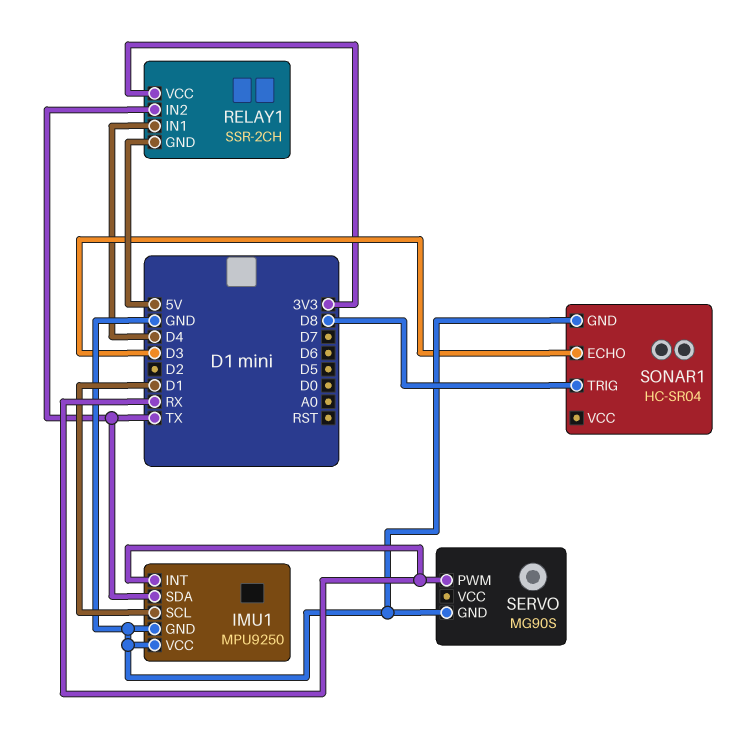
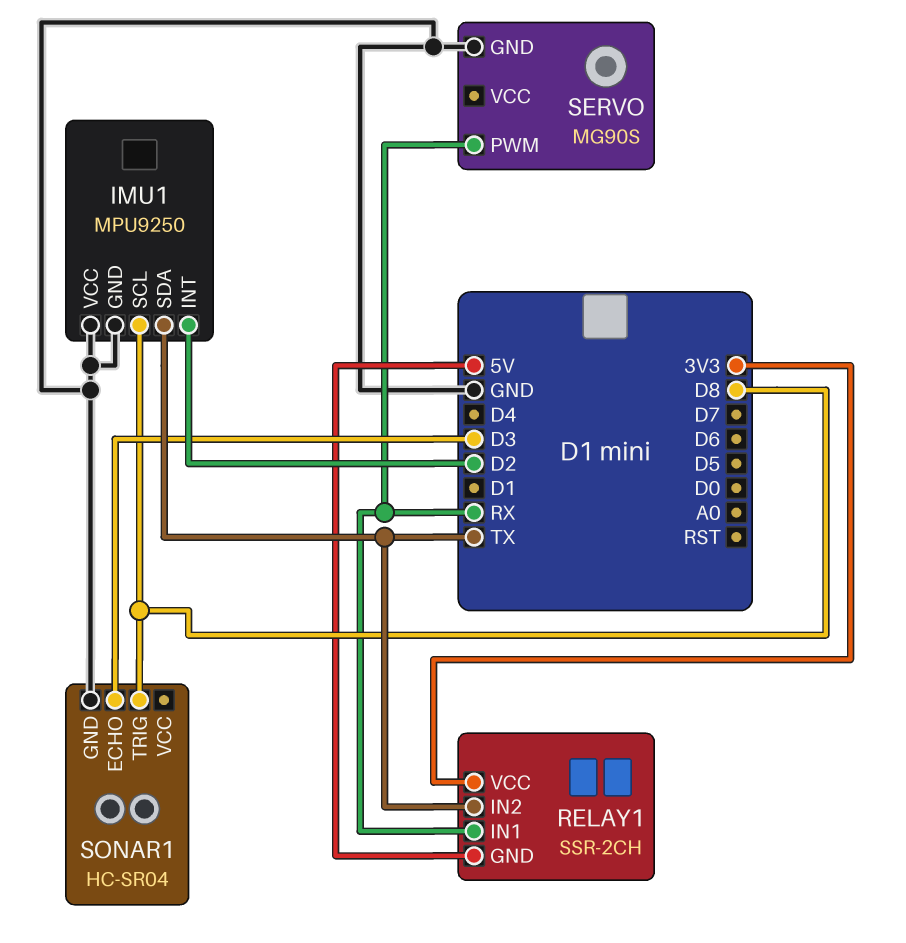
IMU1 pin INT: RX -> D2
IMU1 pin SCL: D1 -> D8
RELAY1 pin IN1: D4 -> RX

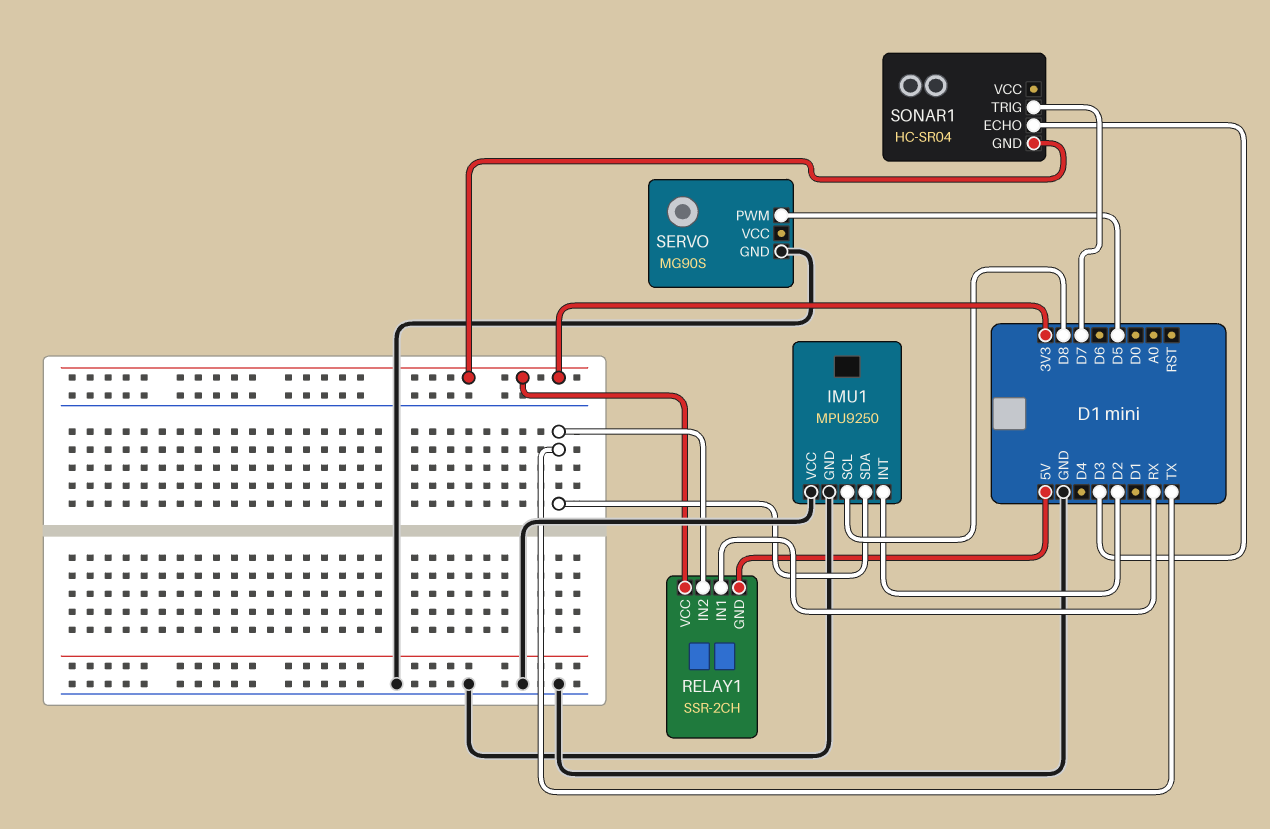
SERVO pin PWM: RX -> D5
SONAR1 pin GND: GND -> 3V3
SONAR1 pin TRIG: D8 -> D7

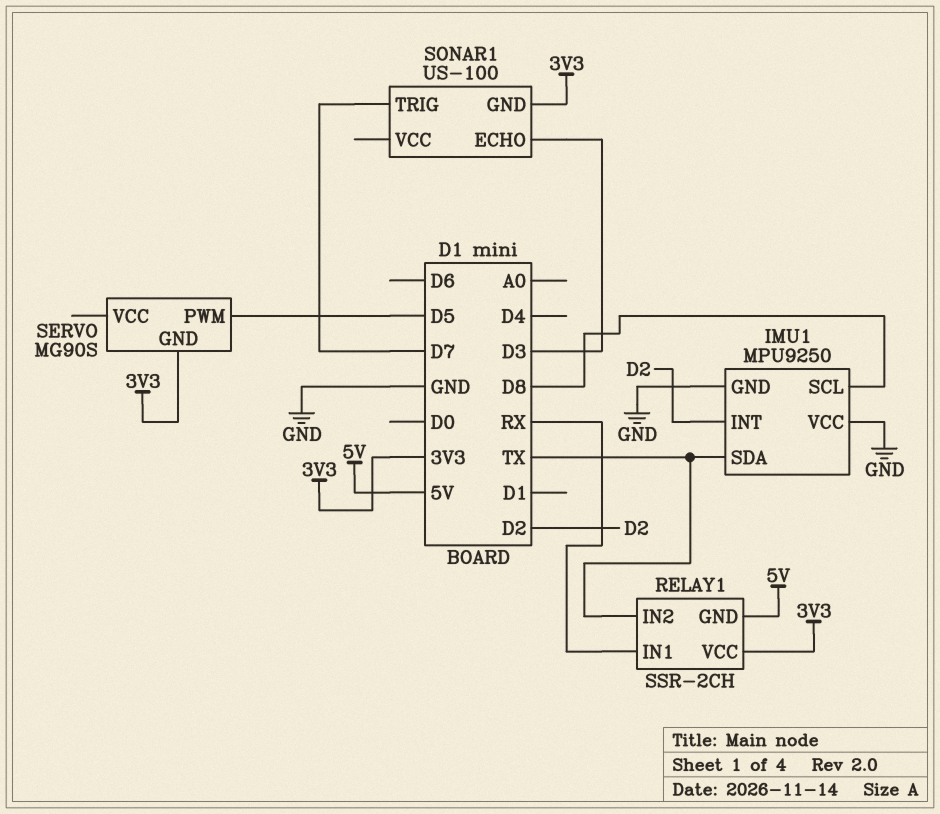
SERVO pin GND: GND -> 3V3
SONAR1: HC-SR04 -> US-100

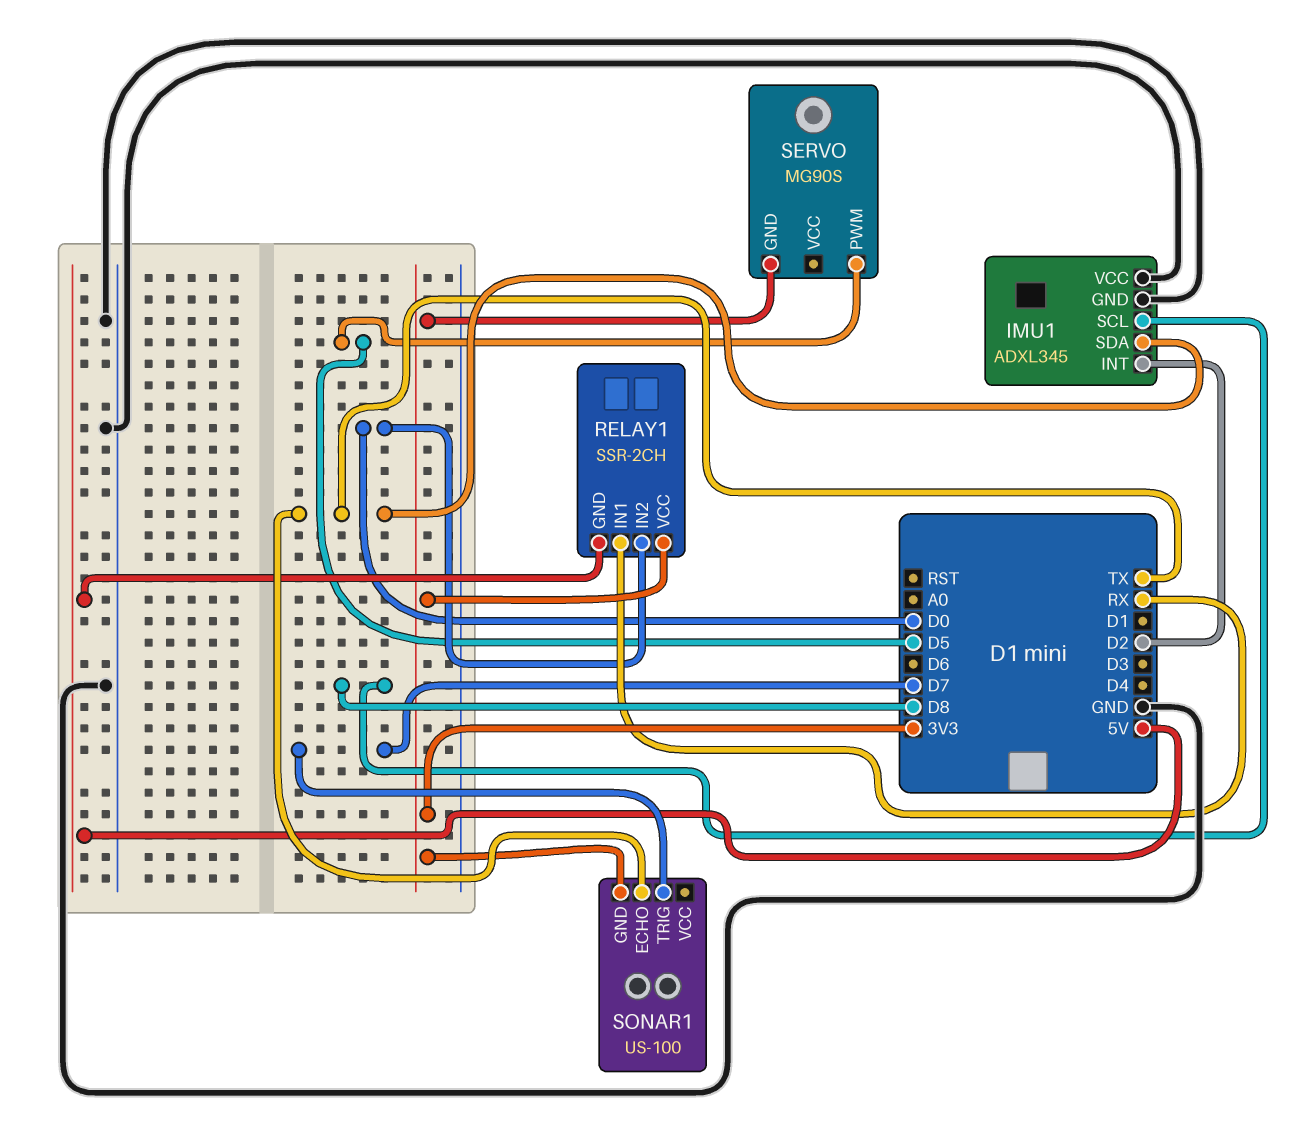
IMU1: MPU9250 -> ADXL345
RELAY1 pin IN2: TX -> D0
SONAR1 pin ECHO: D3 -> TX

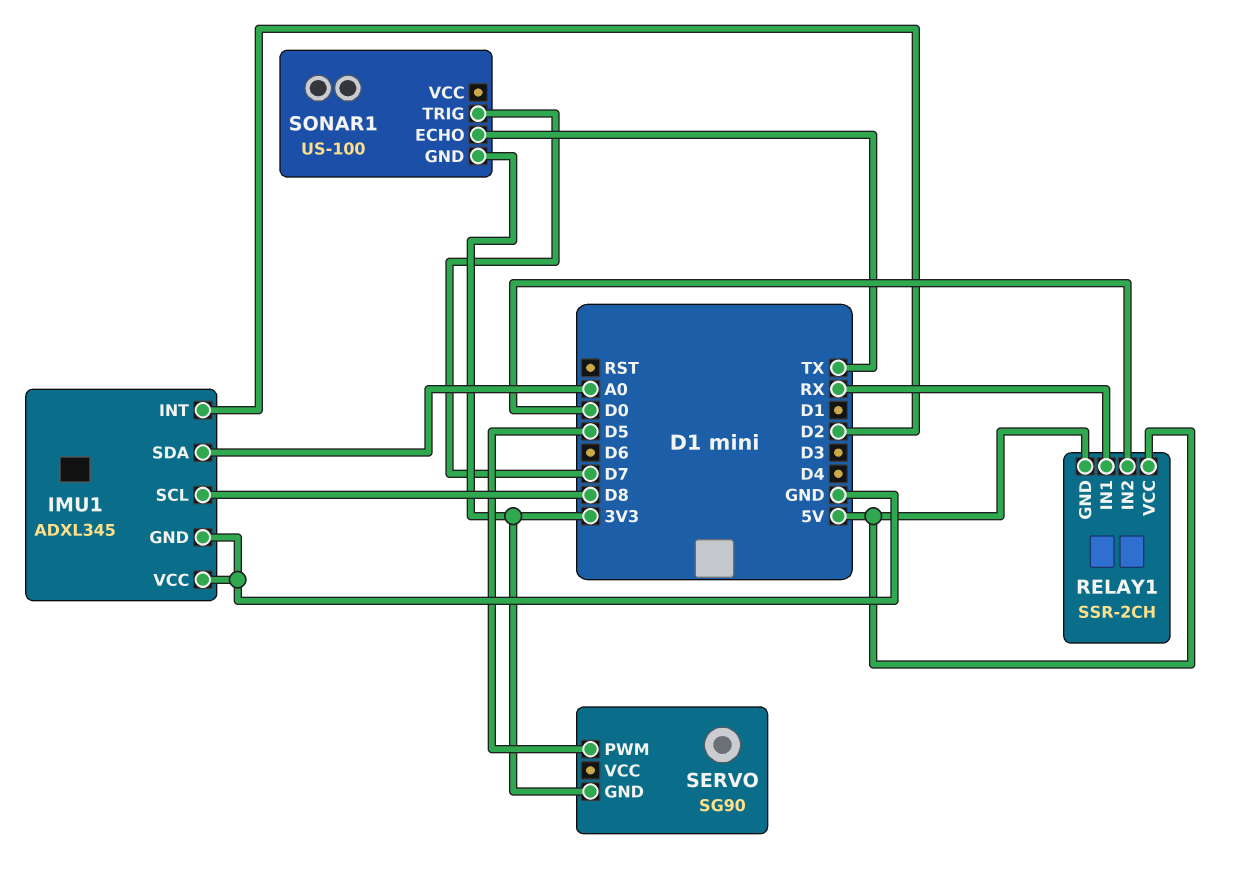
IMU1 pin SDA: TX -> A0
RELAY1 pin VCC: 3V3 -> 5V
SERVO: MG90S -> SG90

